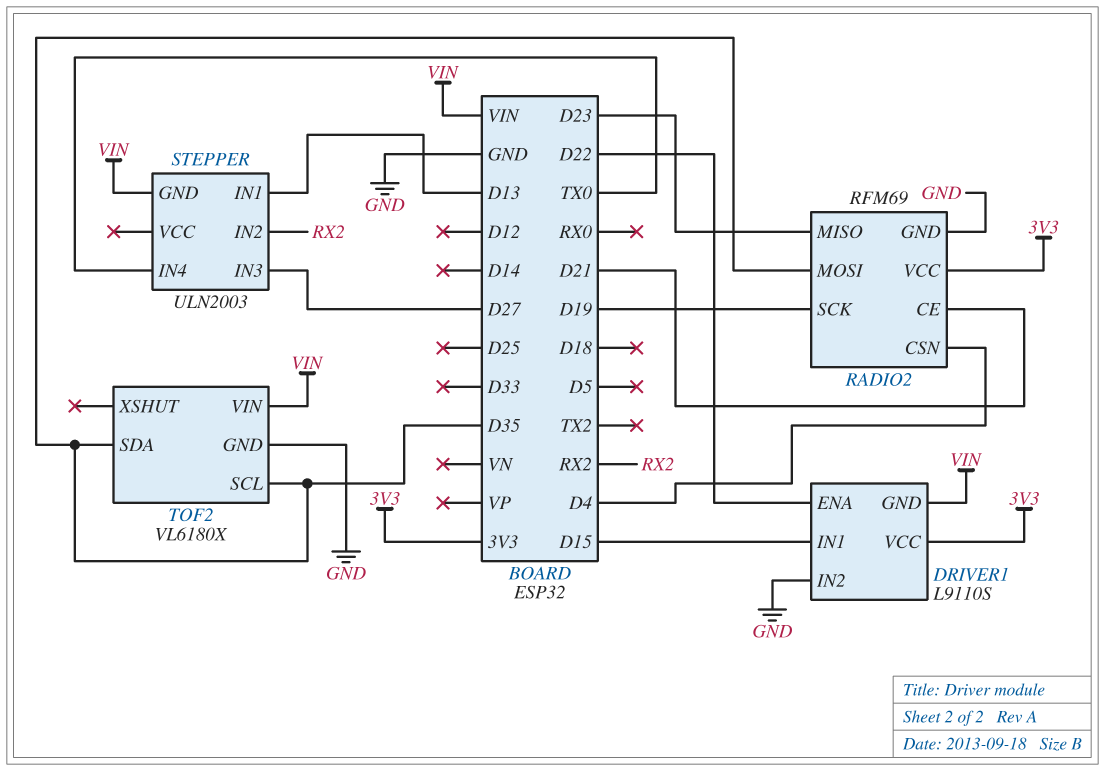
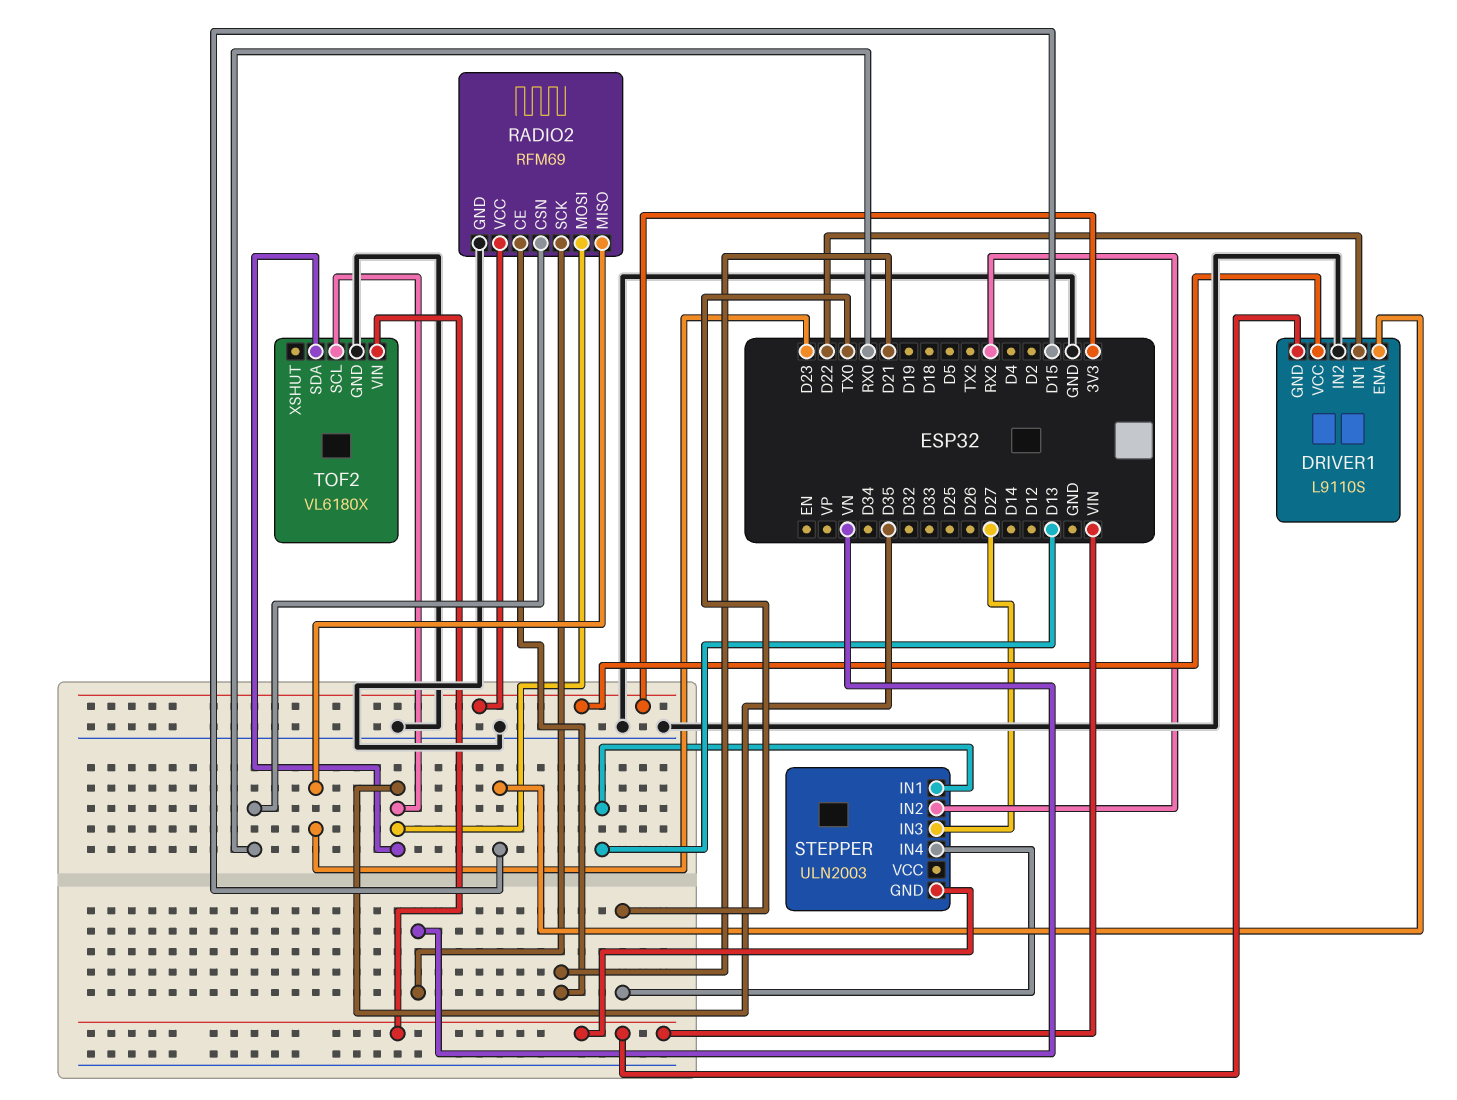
DRIVER1 pin ENA: D22 -> D15
DRIVER1 pin IN1: D15 -> D22
RADIO2 pin CSN: D4 -> RX0
RADIO2 pin SCK: D19 -> VN

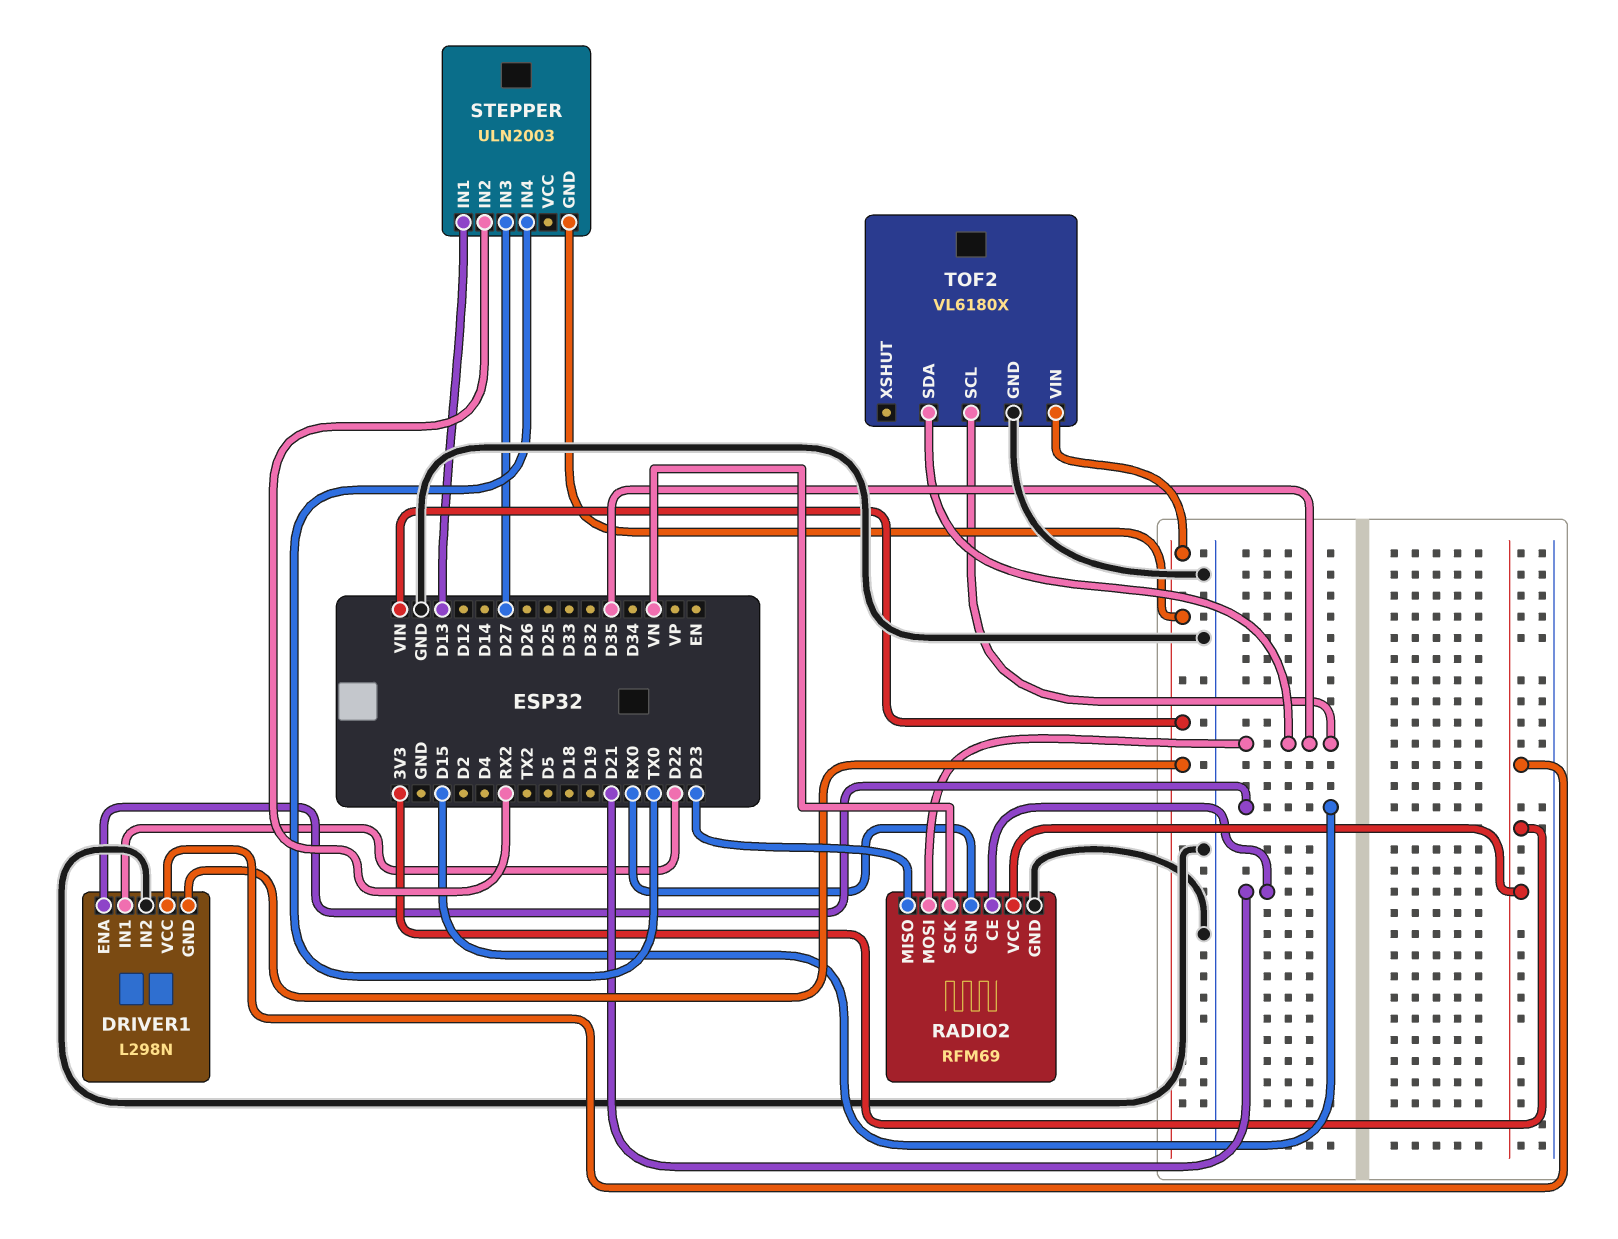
DRIVER1: L9110S -> L298N

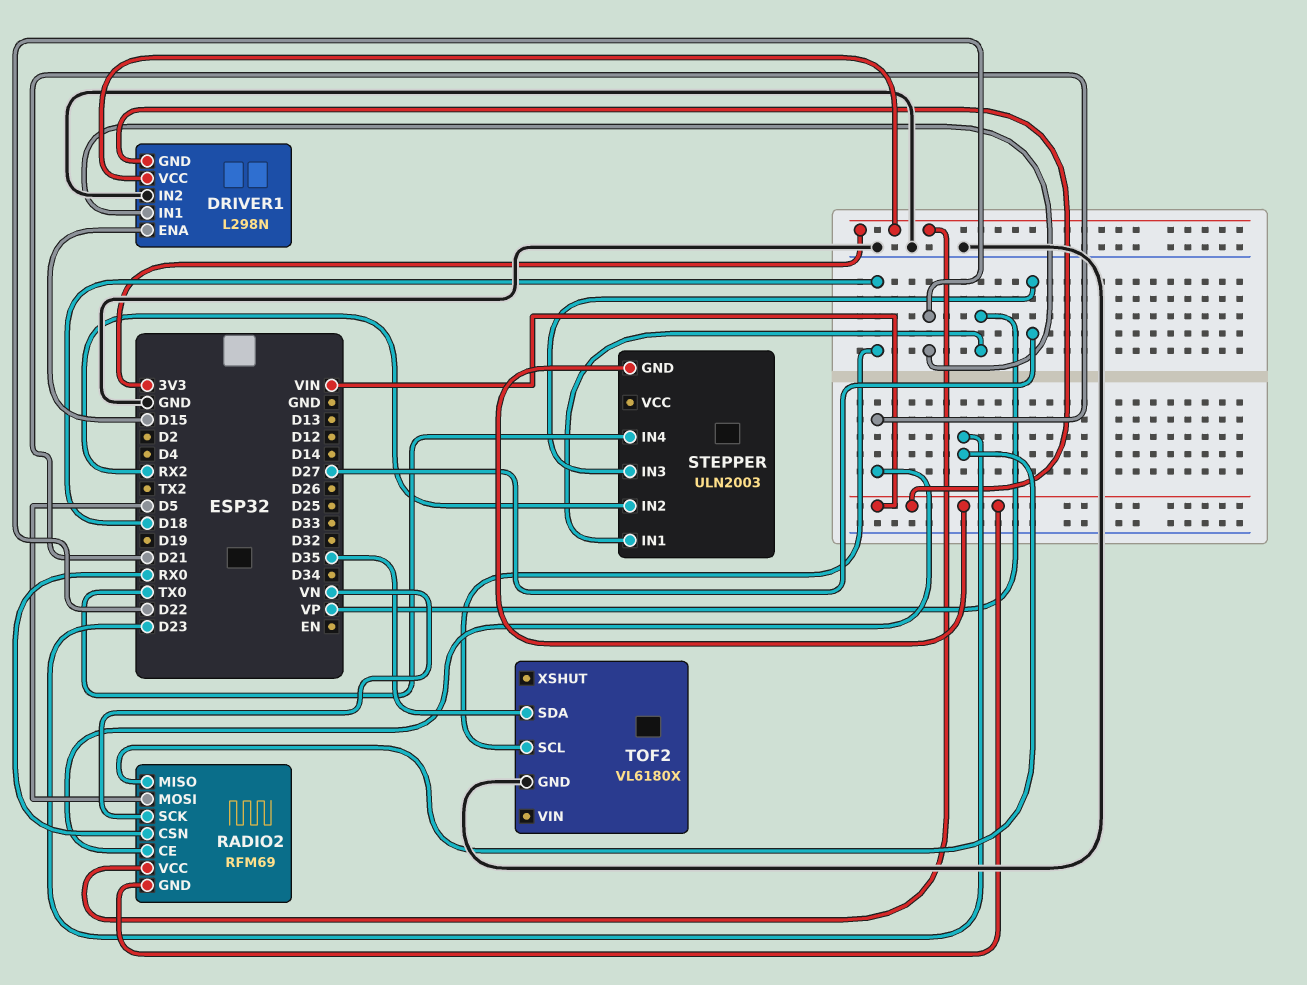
RADIO2 pin GND: GND -> VIN
RADIO2 pin MOSI: D35 -> D5
STEPPER pin IN1: D13 -> VP
TOF2 pin SCL: D35 -> D18
TOF2 pin VIN: VIN -> none

